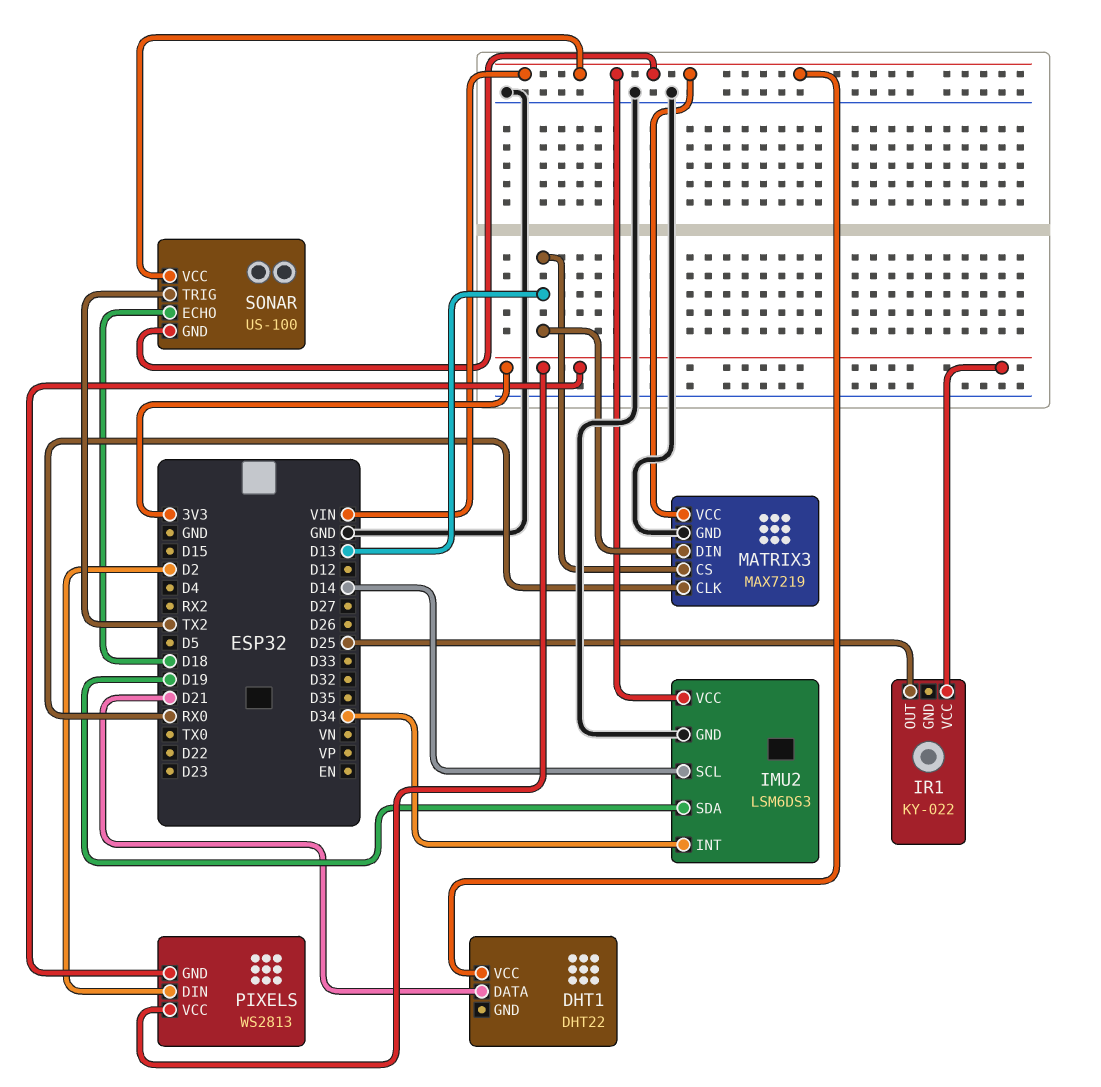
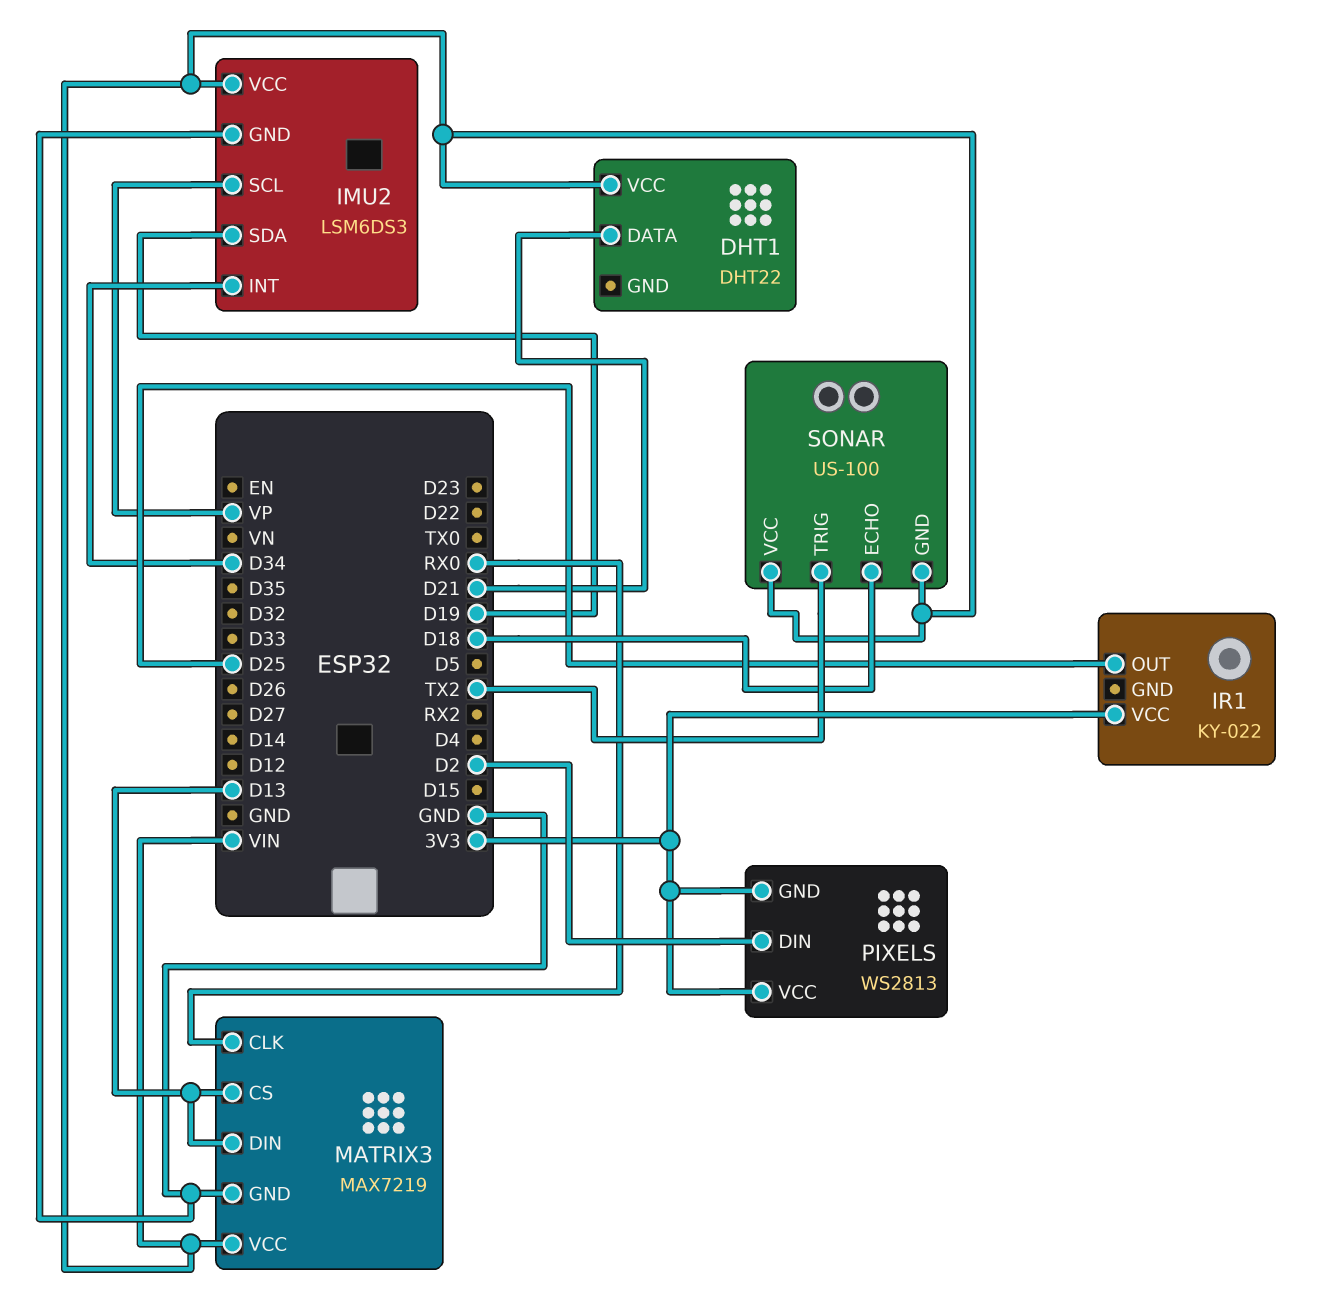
IMU2 pin SCL: D14 -> VP

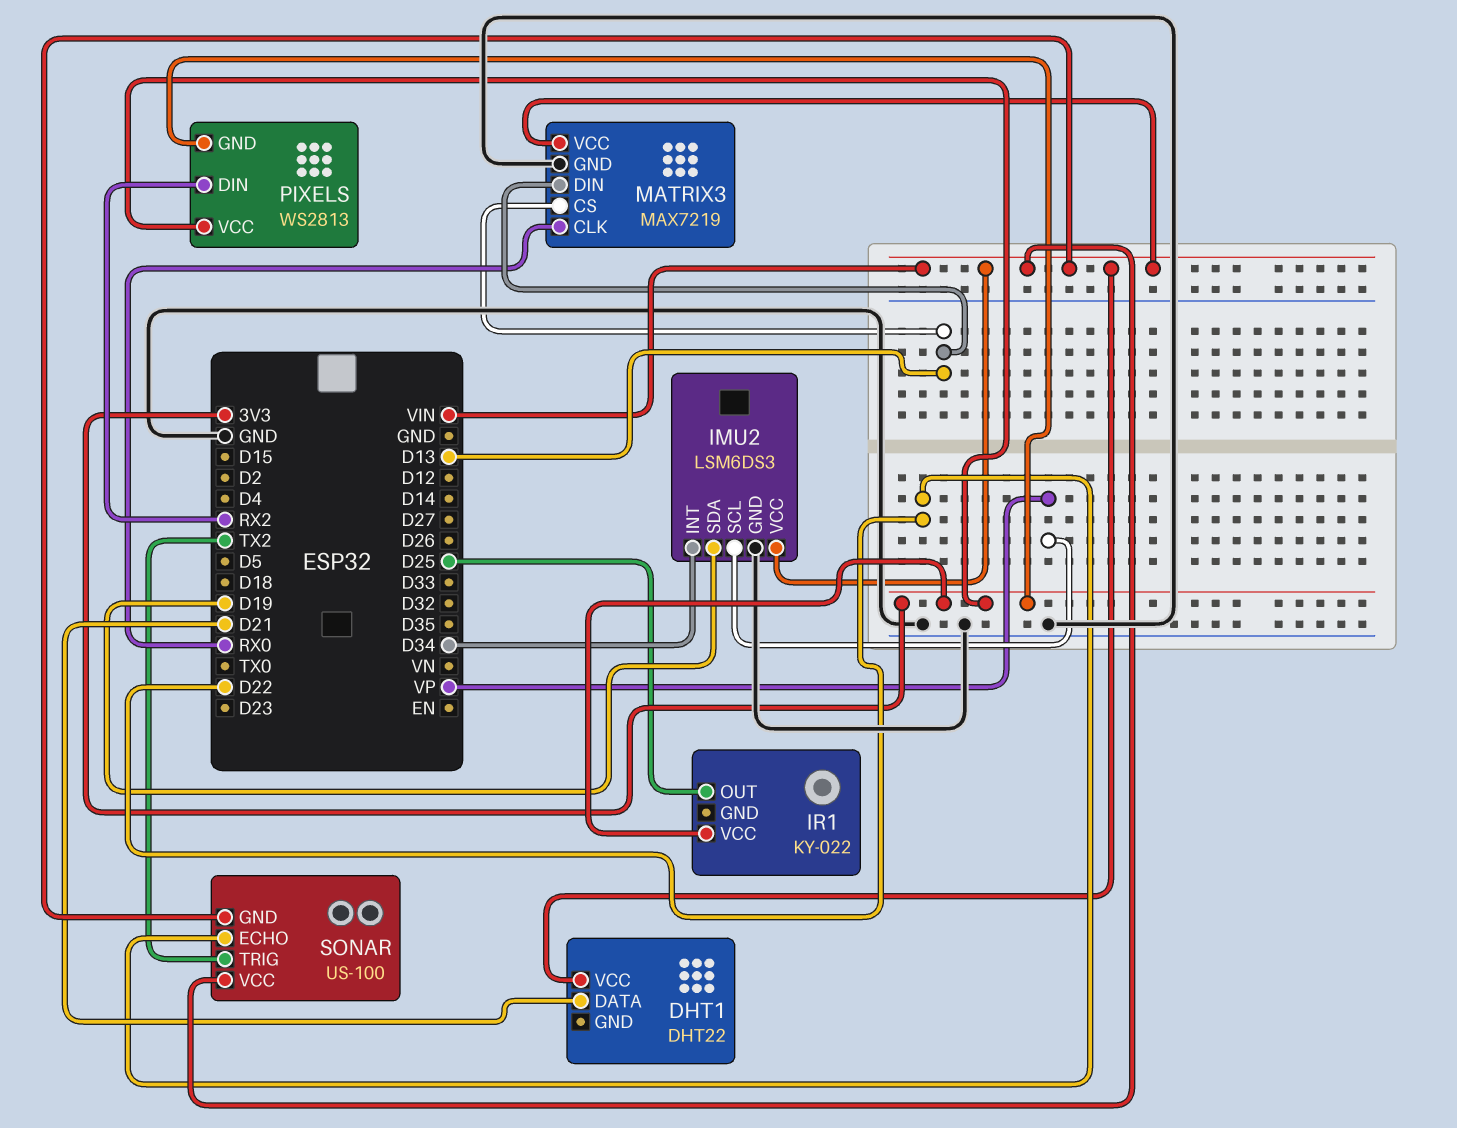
PIXELS pin DIN: D2 -> RX2
SONAR pin ECHO: D18 -> D22

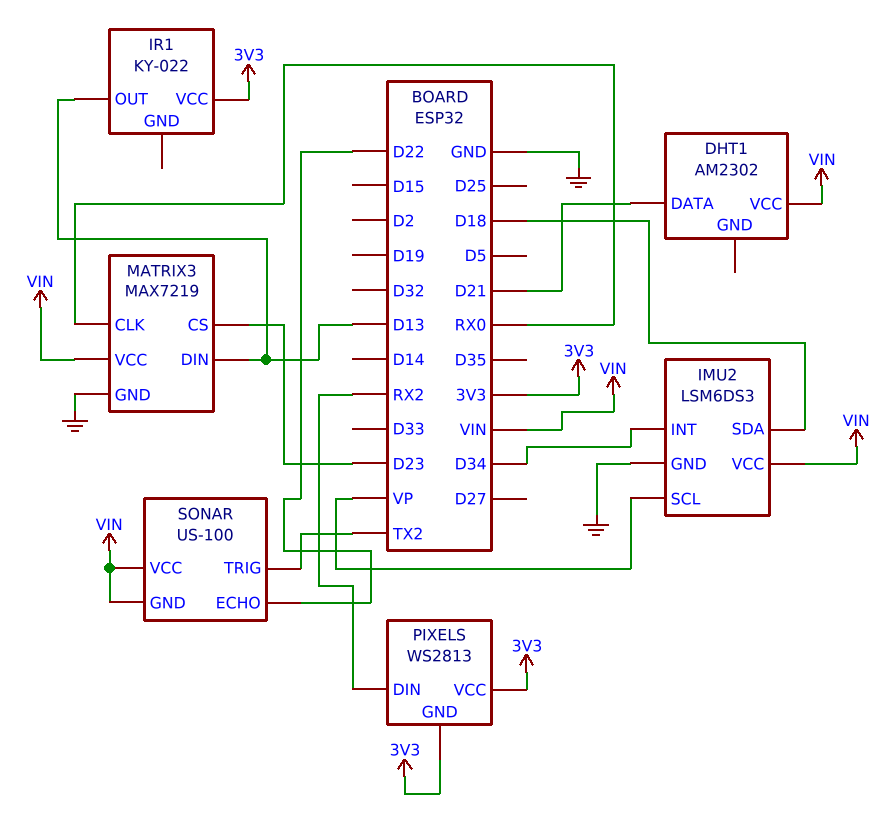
DHT1: DHT22 -> AM2302
IMU2 pin SDA: D19 -> D18
IR1 pin OUT: D25 -> D13
MATRIX3 pin CS: D13 -> D23

